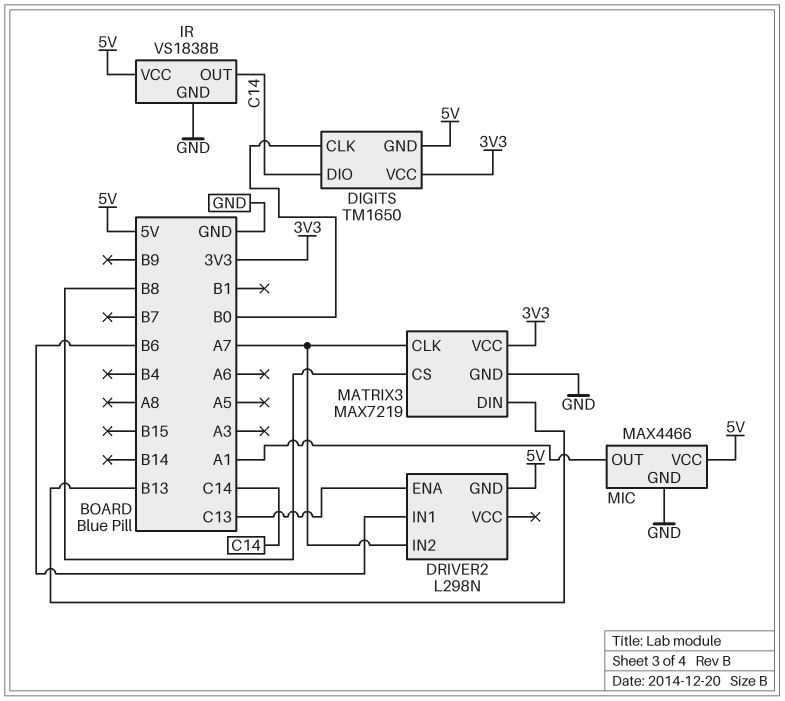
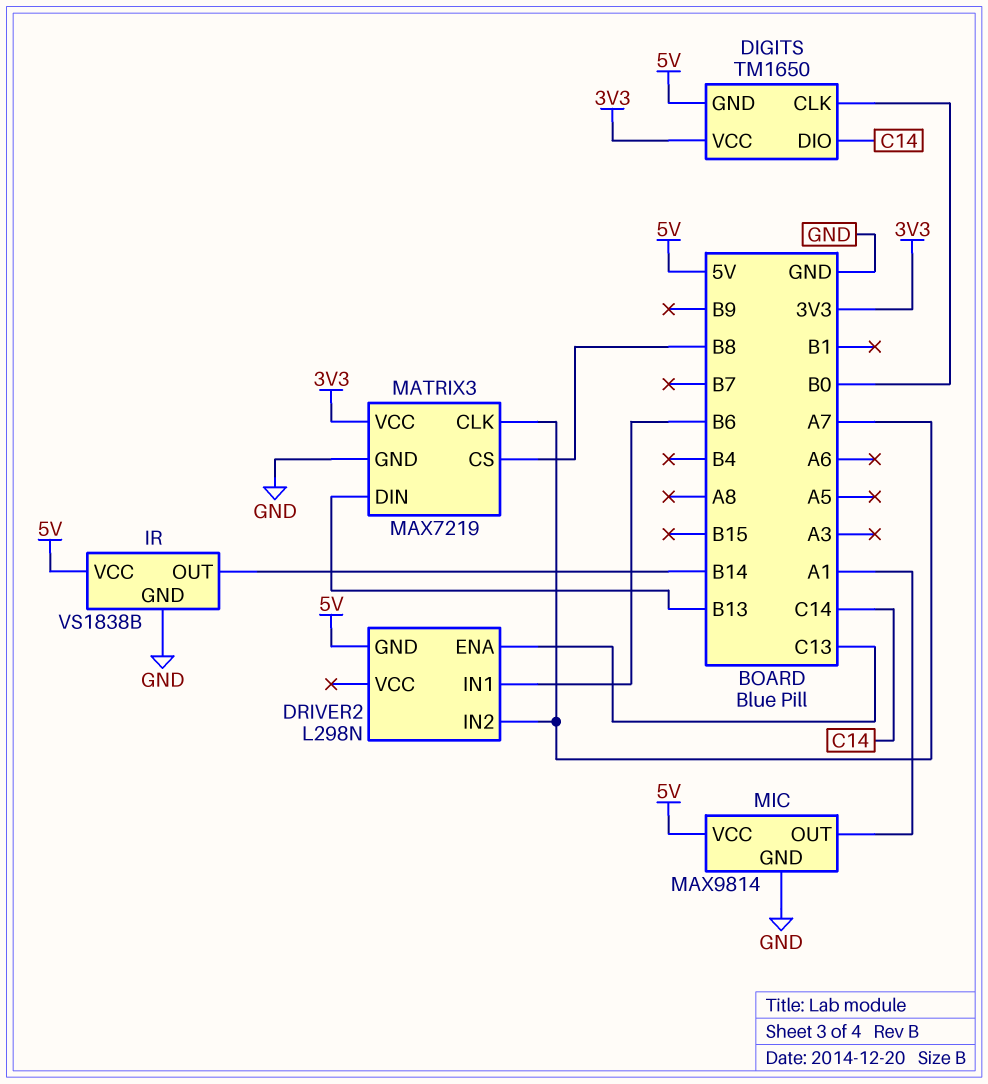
IR pin OUT: C14 -> B14
MIC: MAX4466 -> MAX9814

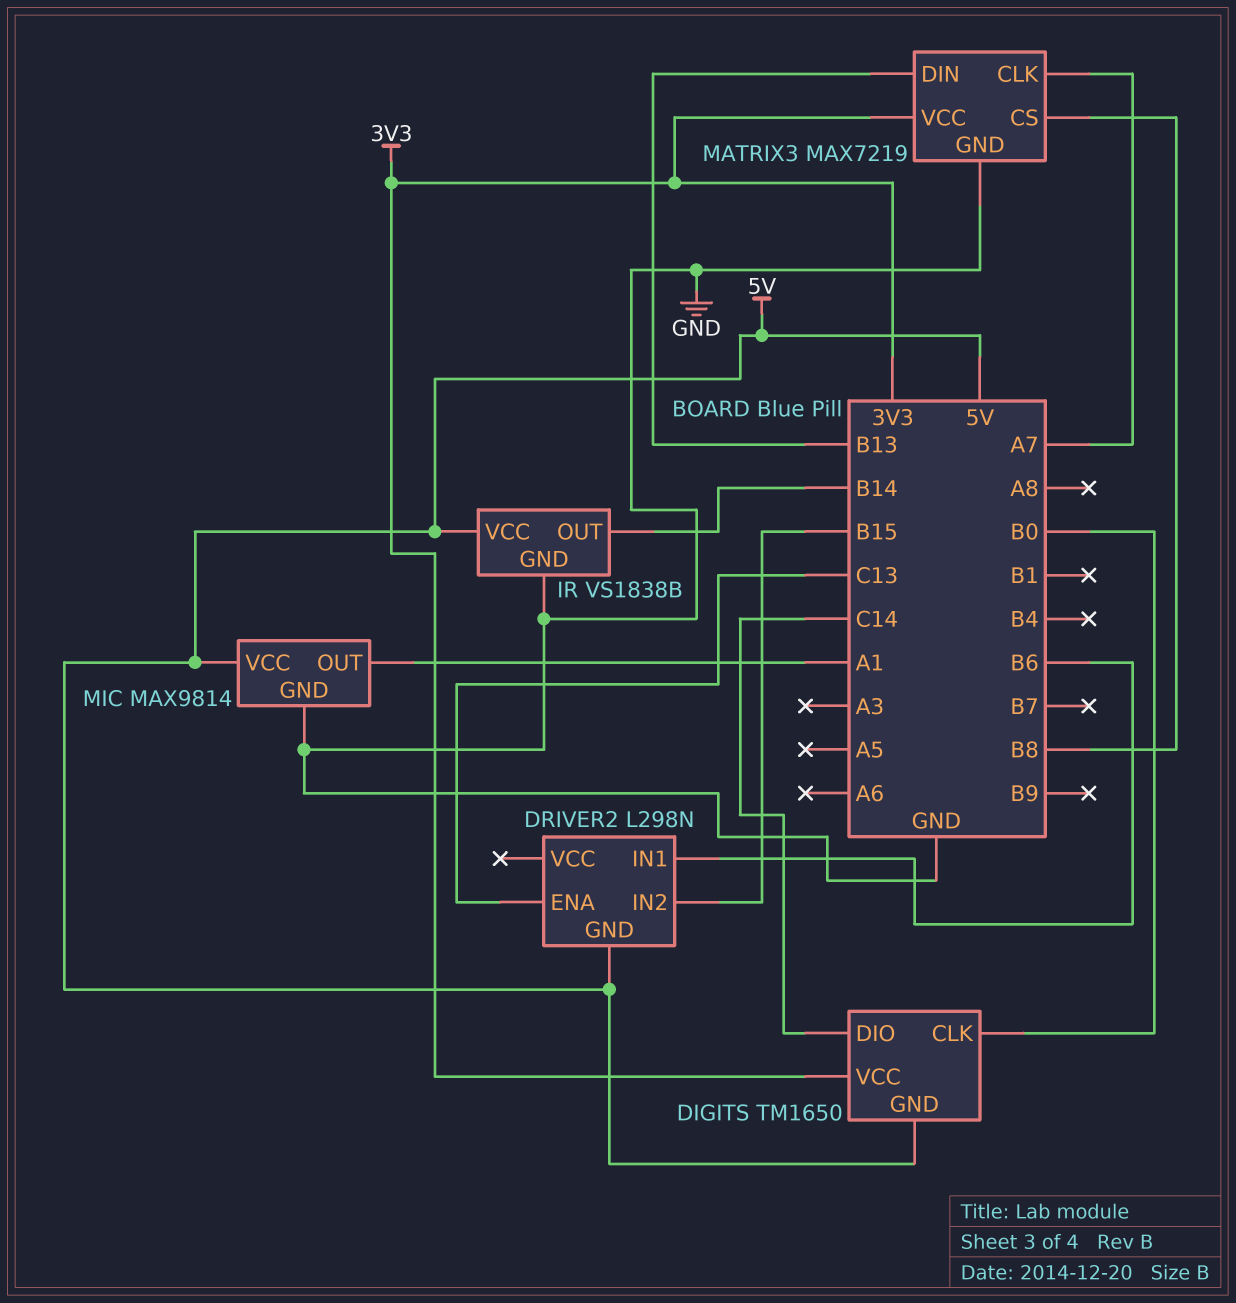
DRIVER2 pin IN2: A7 -> B15

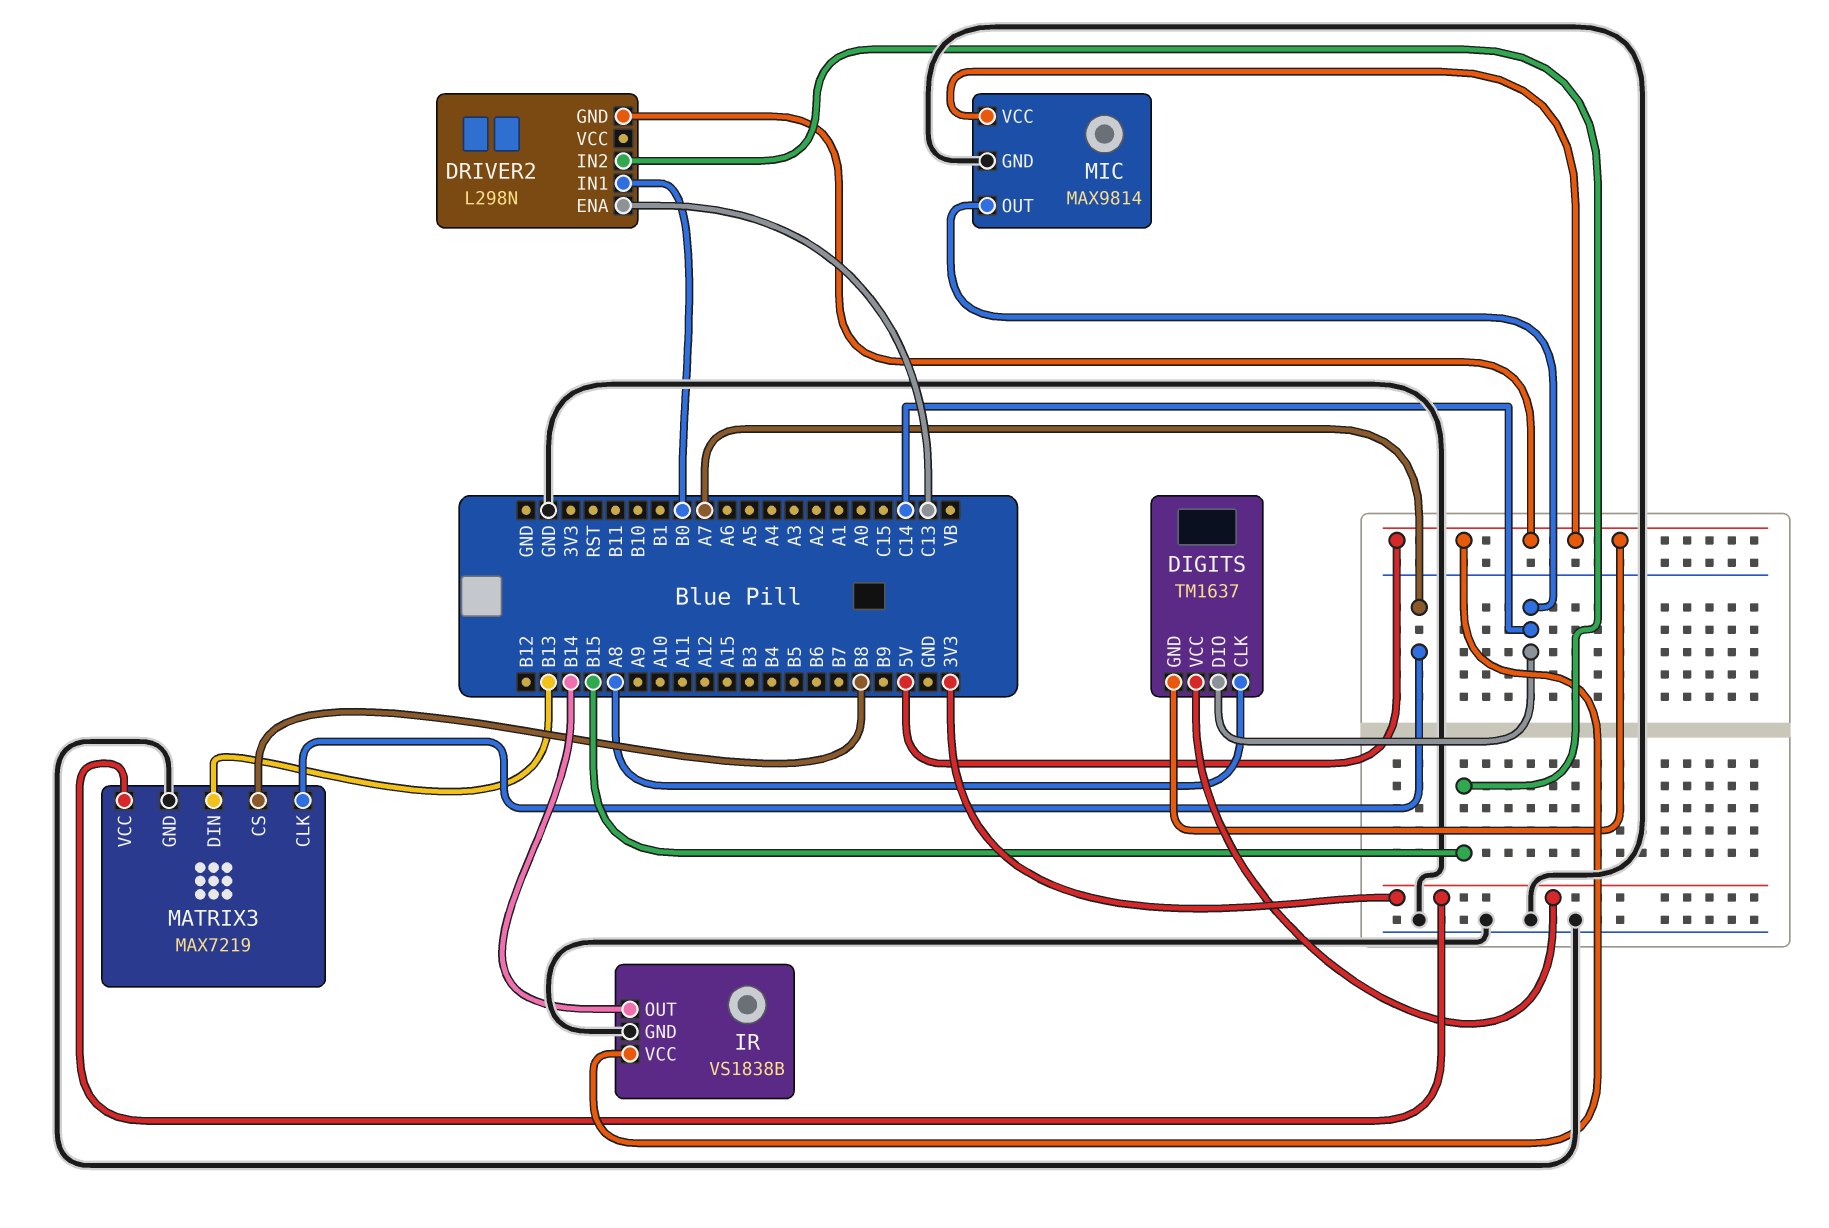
DIGITS: TM1650 -> TM1637
DIGITS pin CLK: B0 -> A8
DRIVER2 pin IN1: B6 -> B0
MIC pin OUT: A1 -> C14

